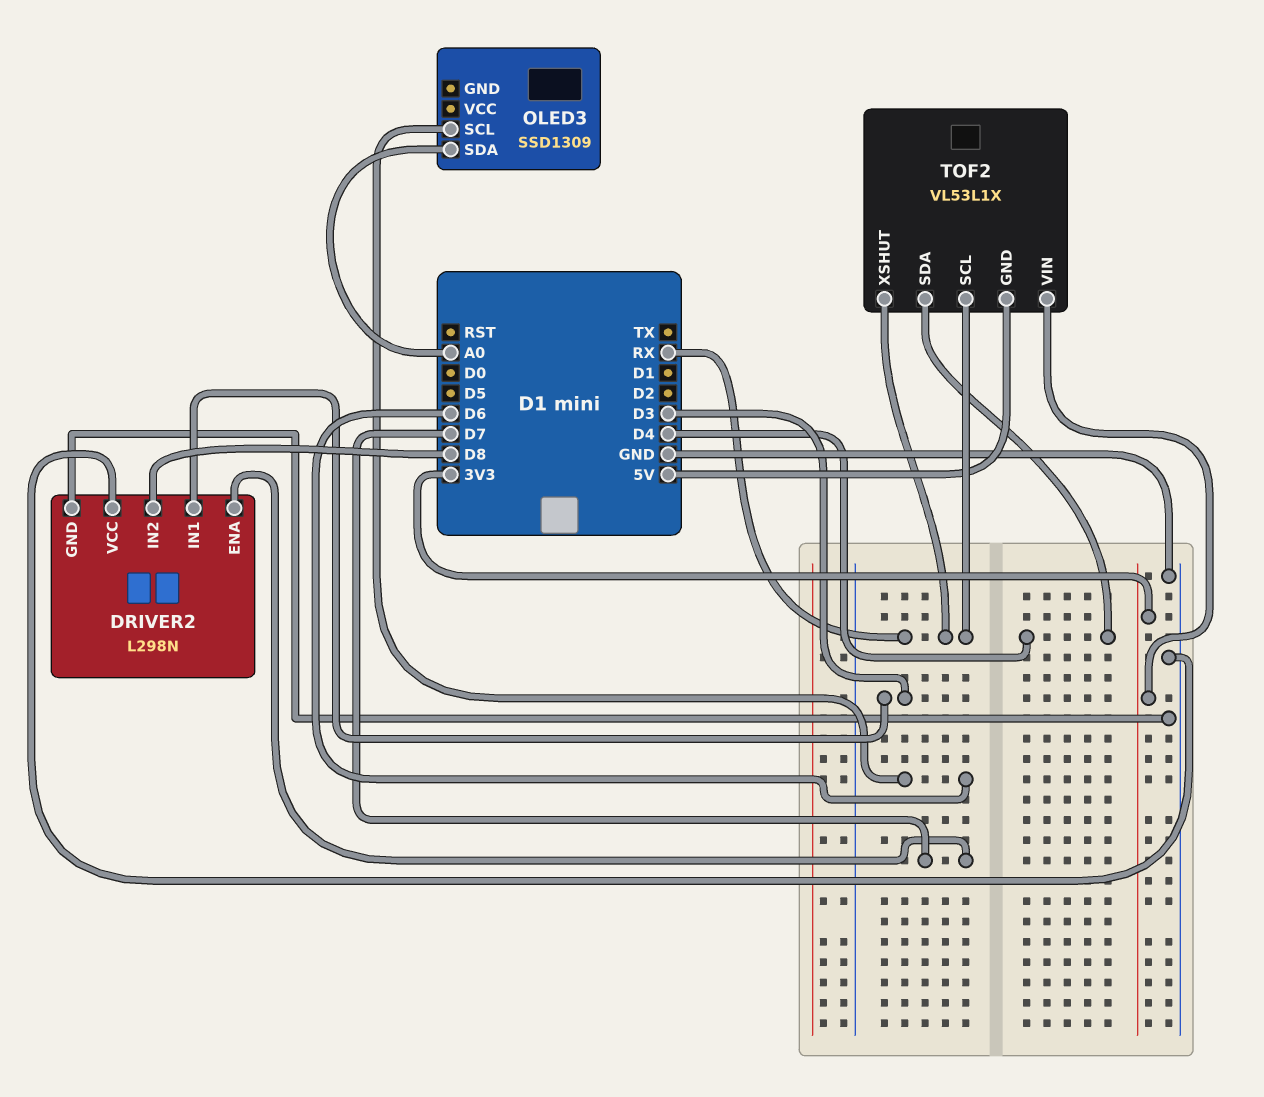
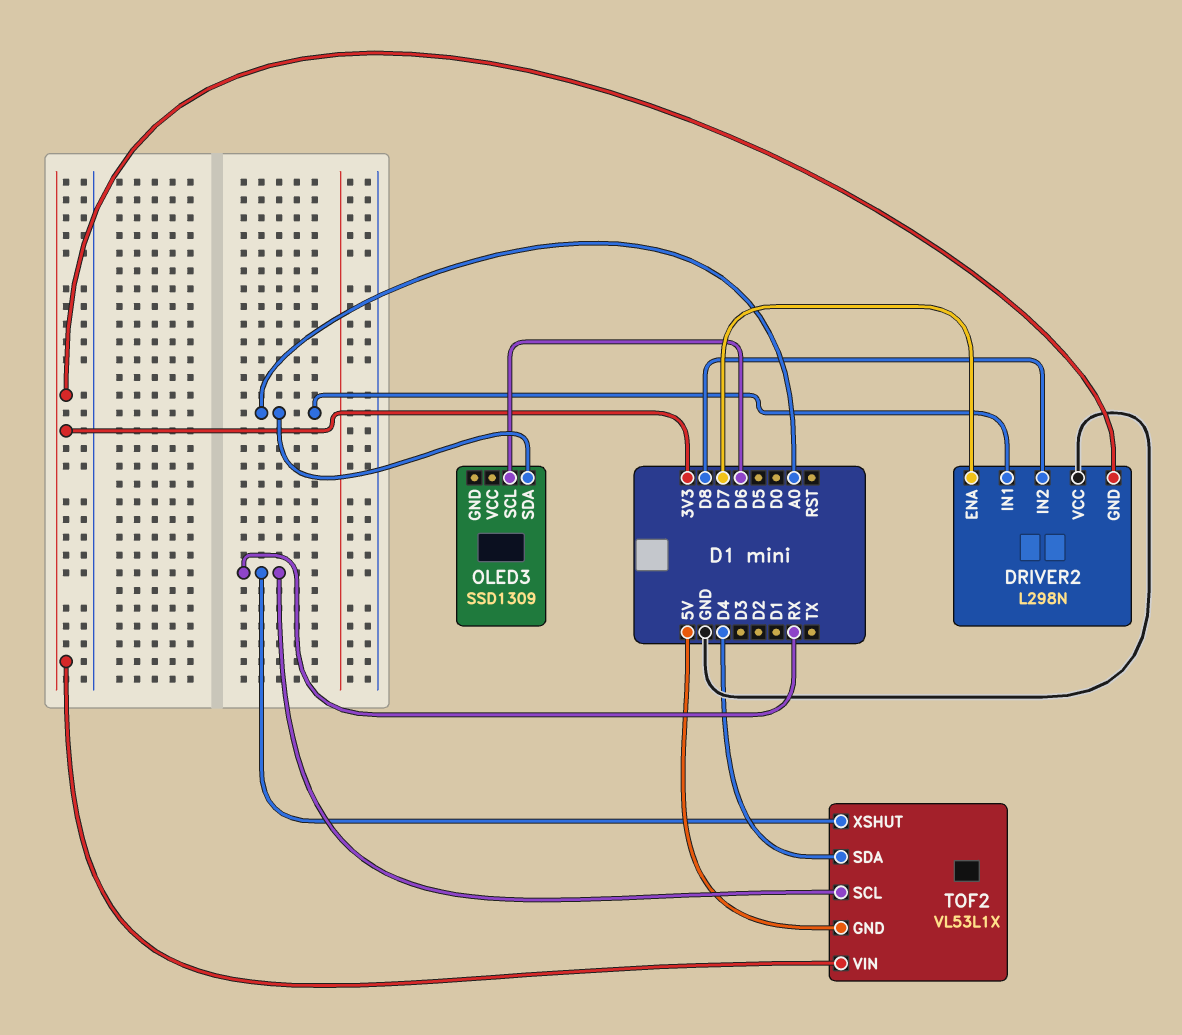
DRIVER2 pin GND: GND -> 3V3
DRIVER2 pin IN1: D3 -> A0

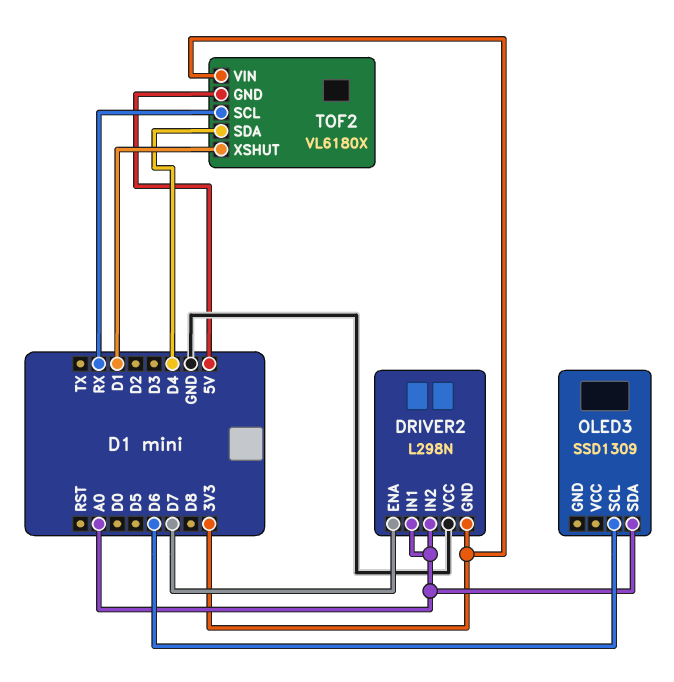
DRIVER2 pin IN2: D8 -> A0
TOF2: VL53L1X -> VL6180X
TOF2 pin XSHUT: RX -> D1

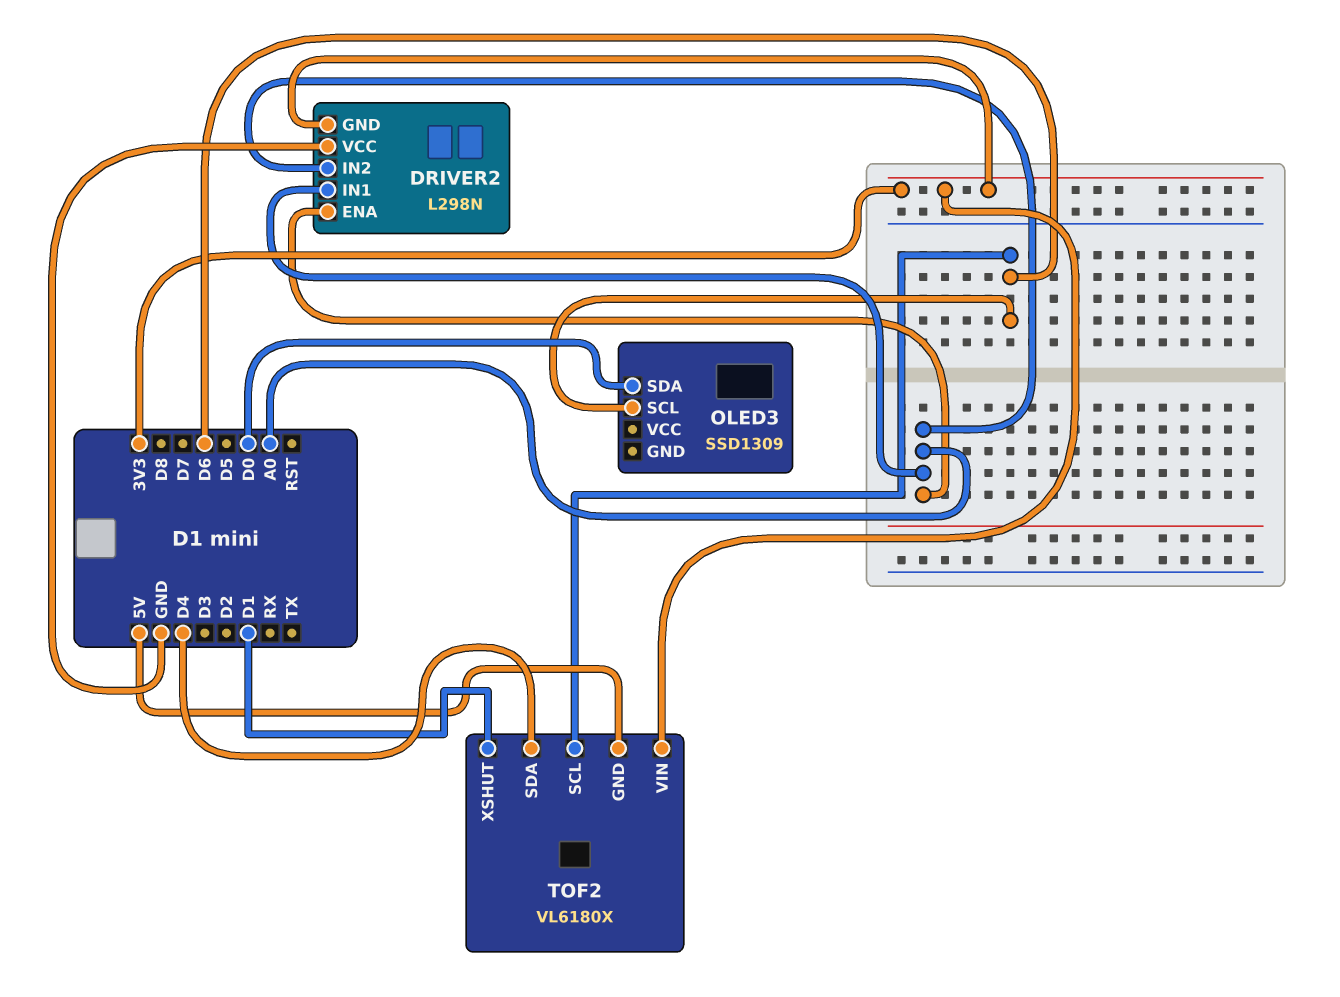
DRIVER2 pin ENA: D7 -> A0
OLED3 pin SDA: A0 -> D0
TOF2 pin SCL: RX -> D6

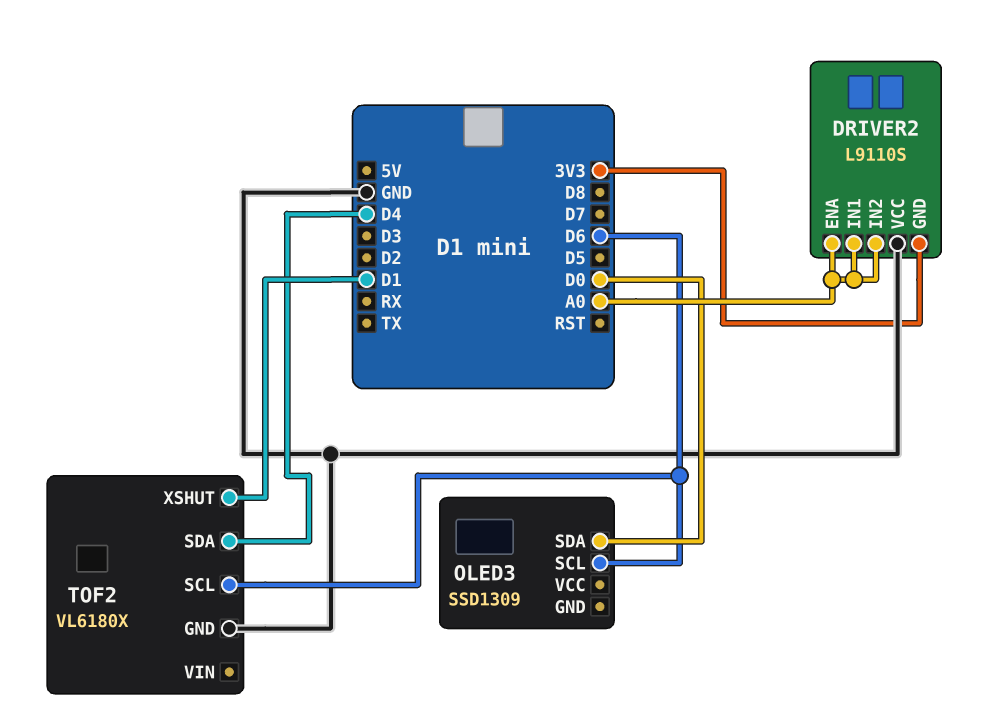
DRIVER2: L298N -> L9110S
TOF2 pin GND: 5V -> GND
TOF2 pin VIN: 3V3 -> none

